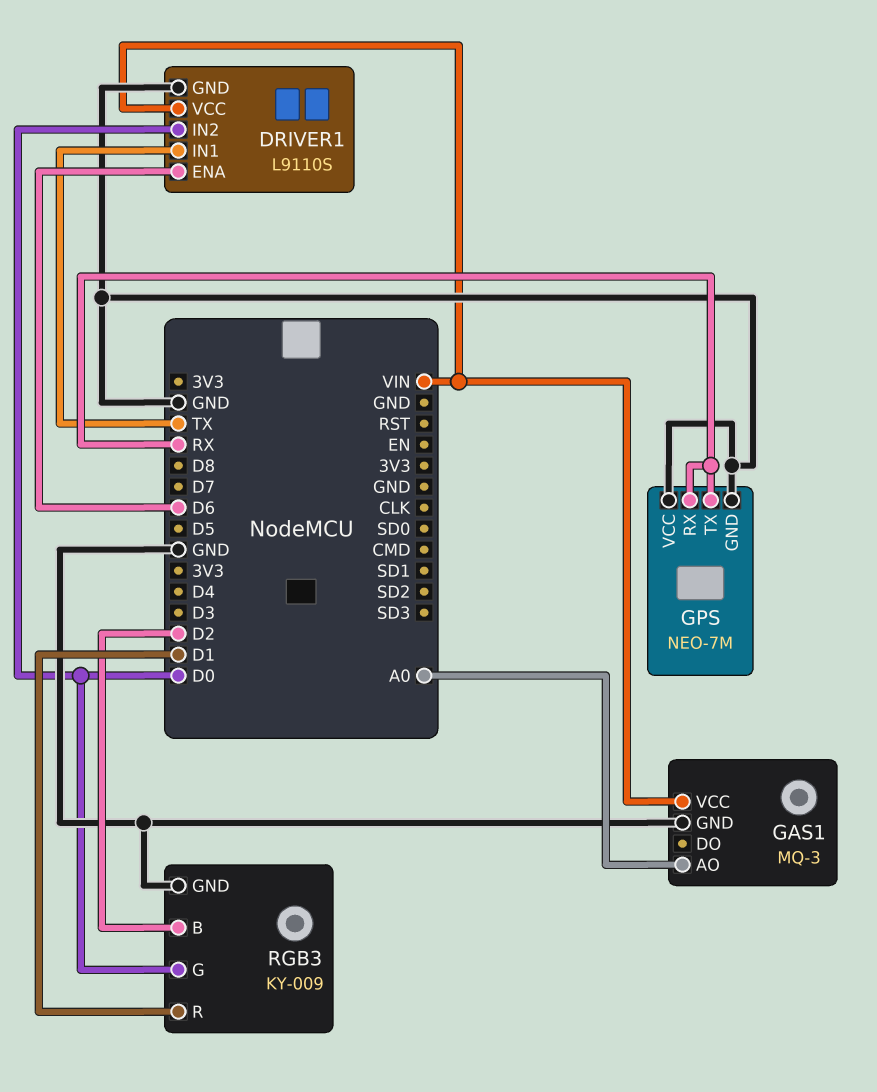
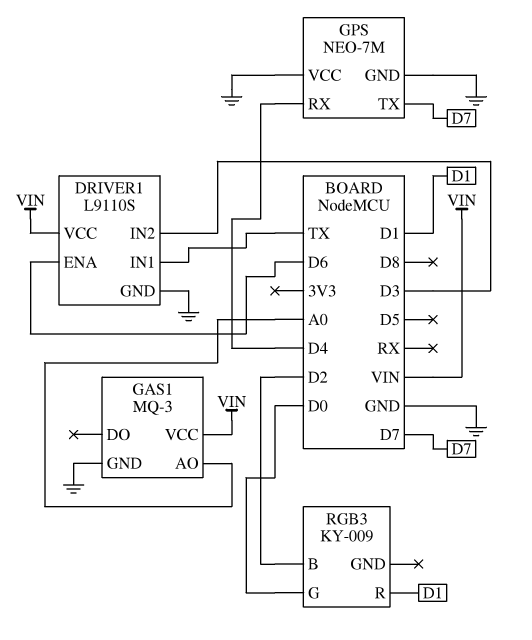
DRIVER1 pin IN2: D0 -> D3
GPS pin RX: RX -> D4
GPS pin TX: RX -> D7
RGB3 pin GND: GND -> none

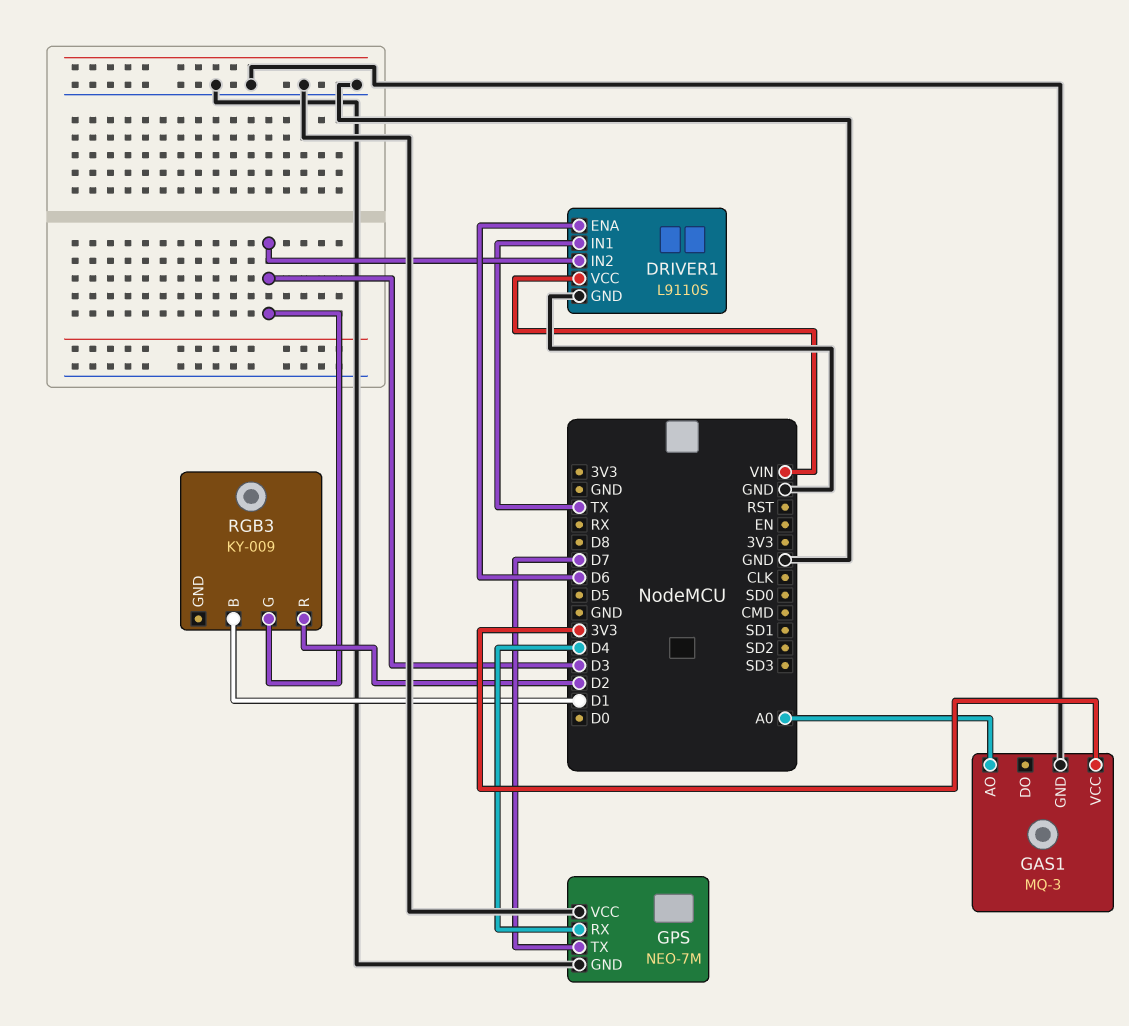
GAS1 pin VCC: VIN -> 3V3
RGB3 pin B: D2 -> D1
RGB3 pin G: D0 -> D3
RGB3 pin R: D1 -> D2

